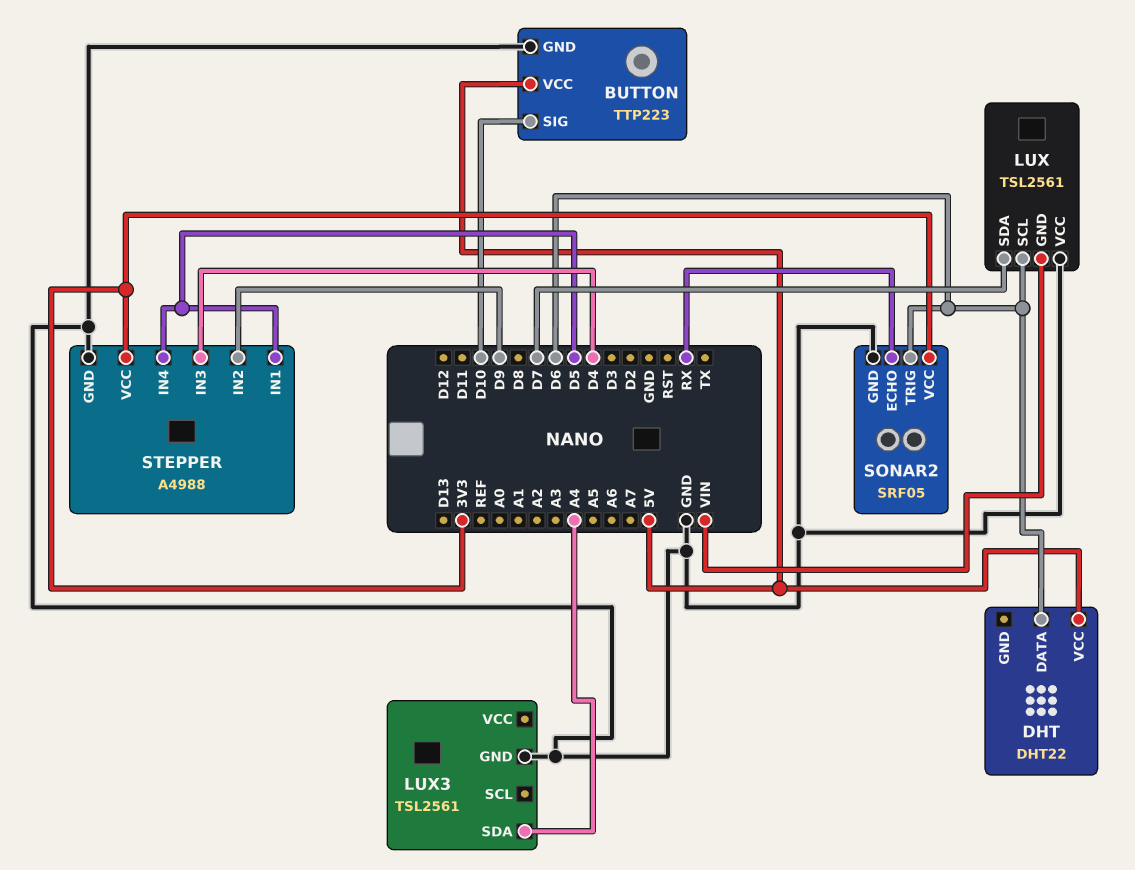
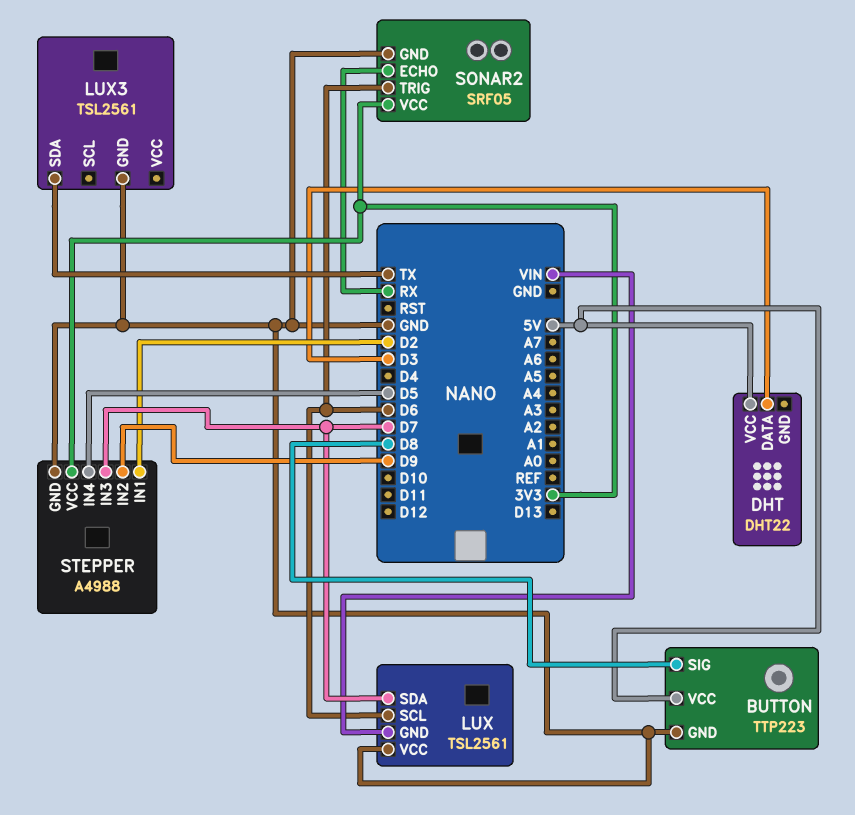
BUTTON pin SIG: D10 -> D8
DHT pin DATA: D6 -> D3
LUX3 pin SDA: A4 -> TX
STEPPER pin IN1: D5 -> D2
STEPPER pin IN3: D4 -> D7

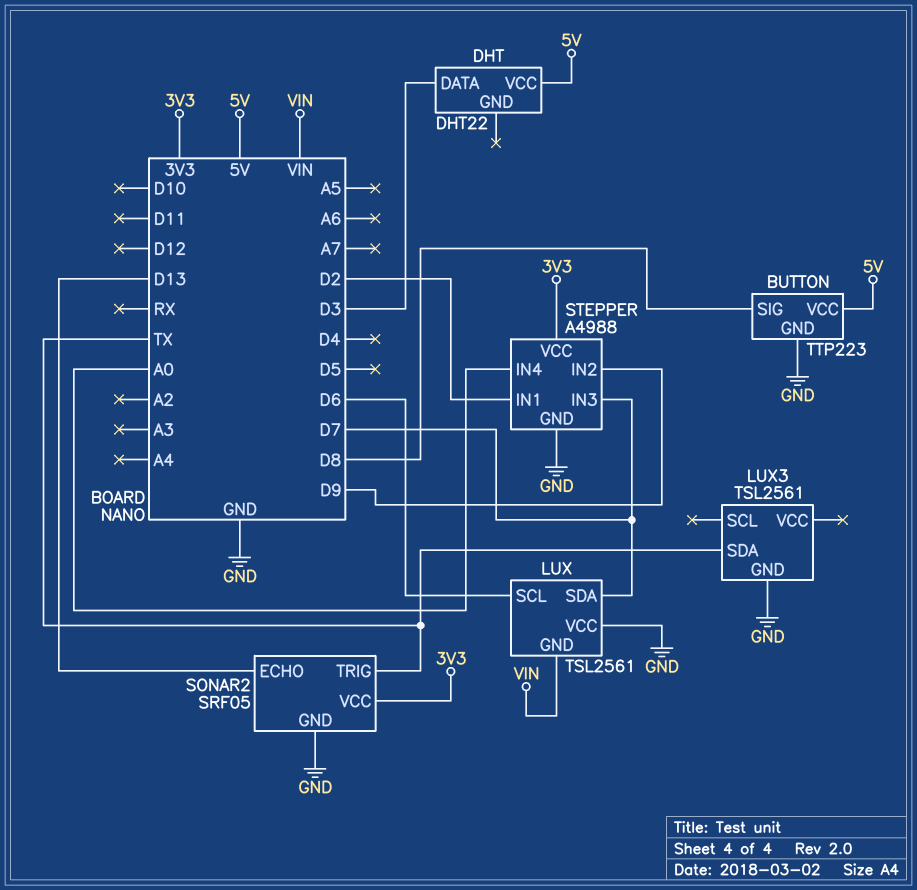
SONAR2 pin ECHO: RX -> D13
SONAR2 pin TRIG: D6 -> TX
STEPPER pin IN4: D5 -> A0

